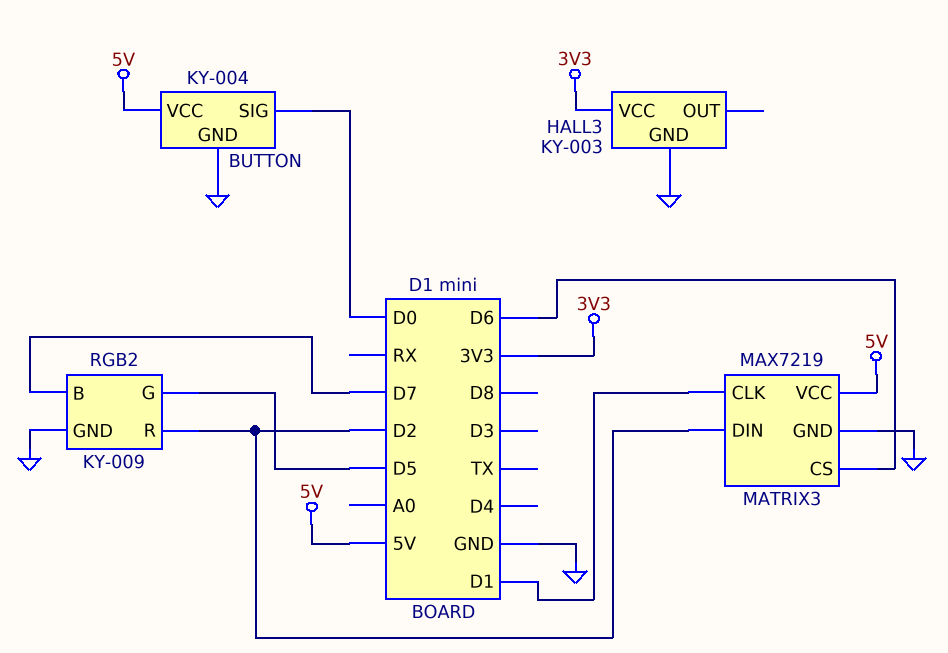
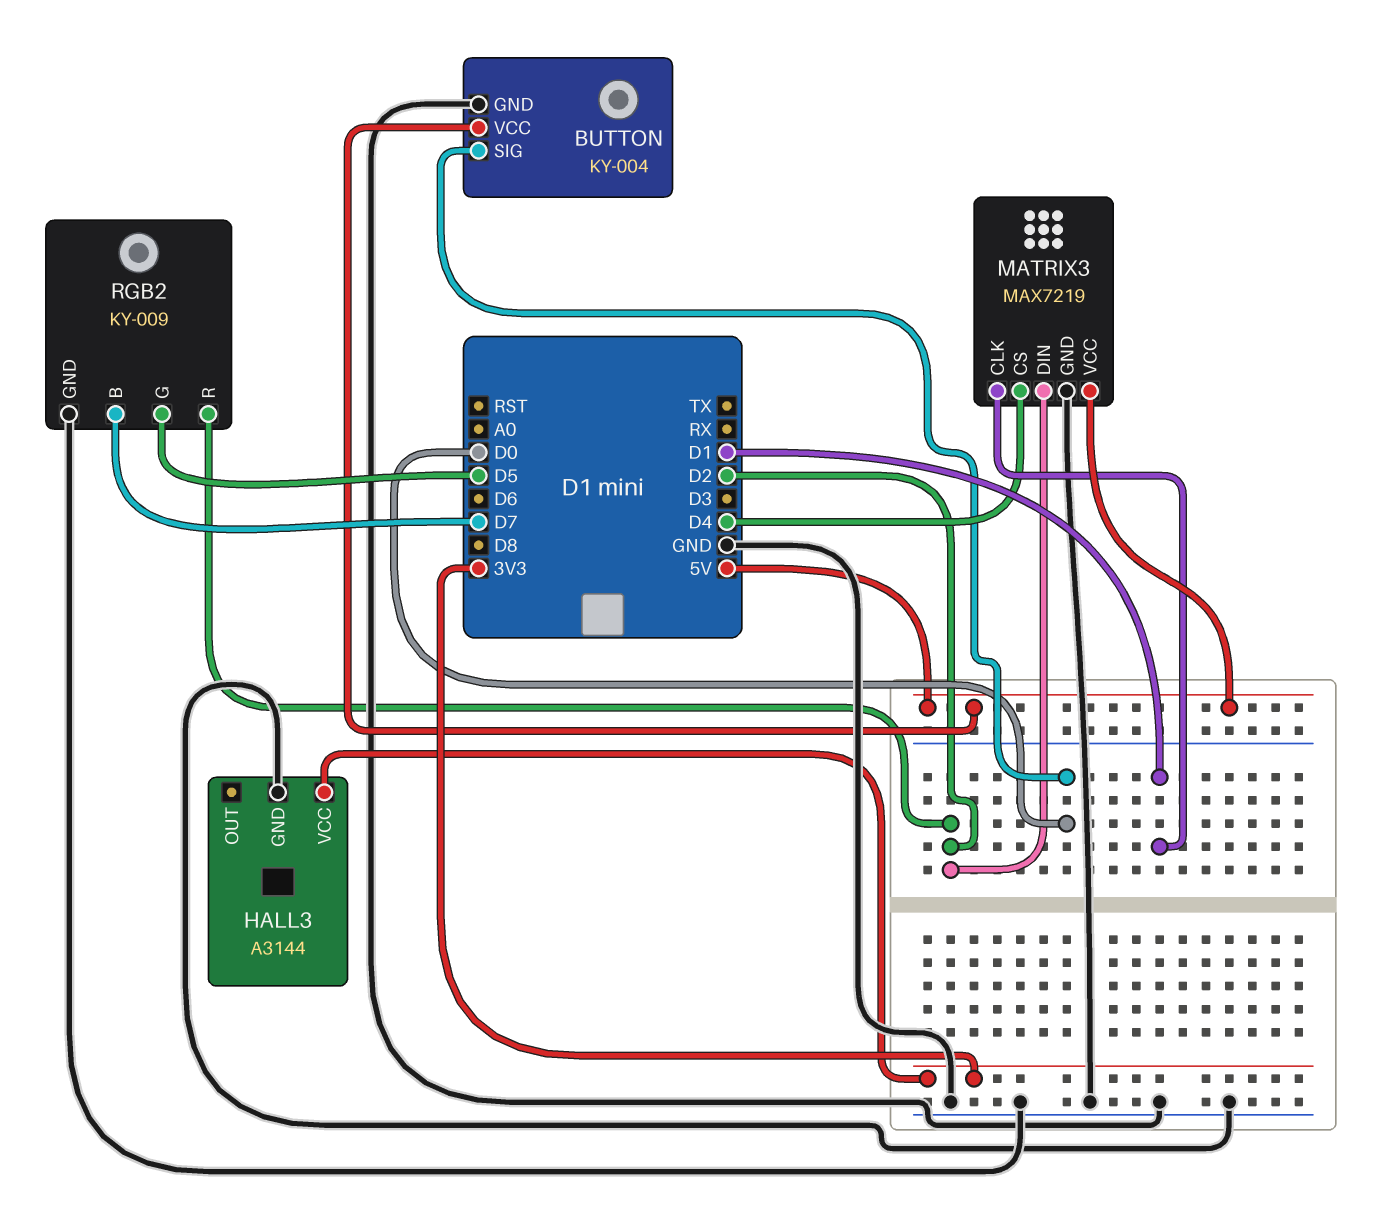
HALL3: KY-003 -> A3144
MATRIX3 pin CS: D6 -> D4

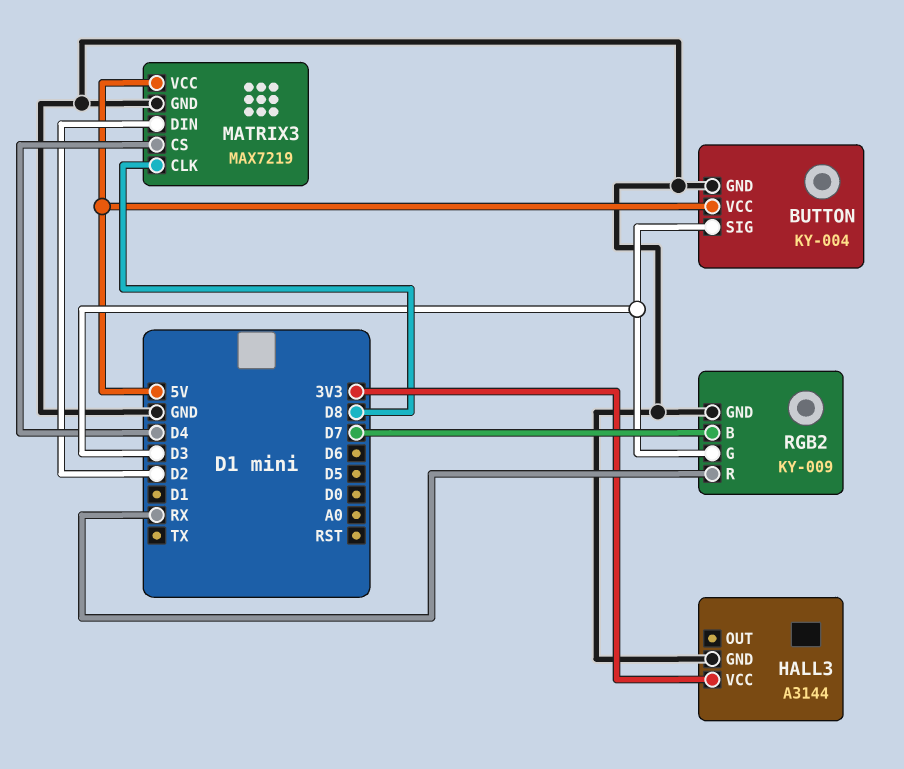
BUTTON pin SIG: D0 -> D3
MATRIX3 pin CLK: D1 -> D8
RGB2 pin G: D5 -> D3
RGB2 pin R: D2 -> RX

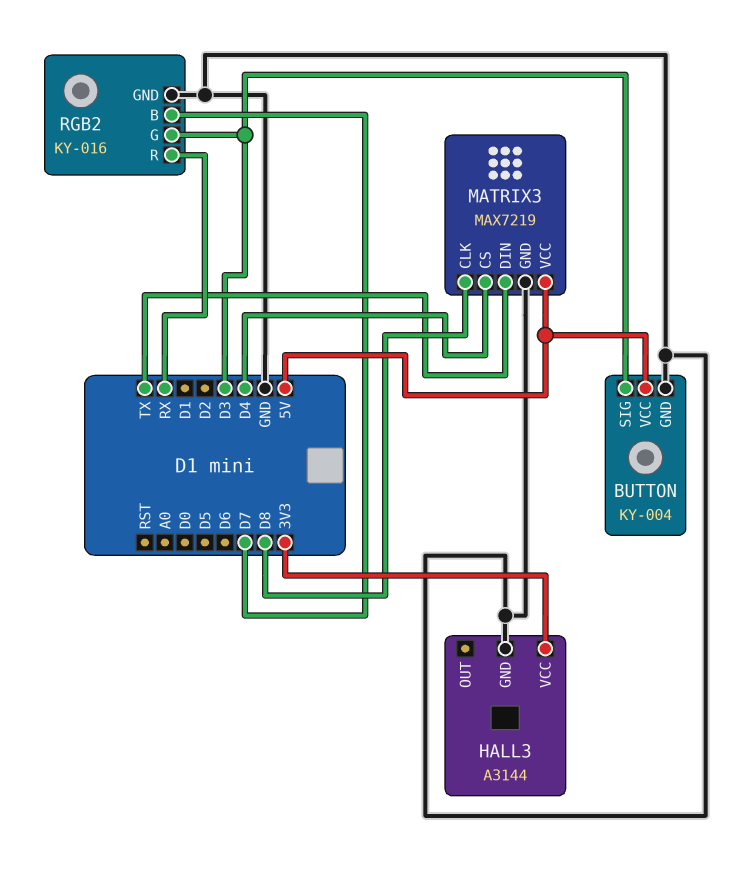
MATRIX3 pin DIN: D2 -> TX
RGB2: KY-009 -> KY-016

